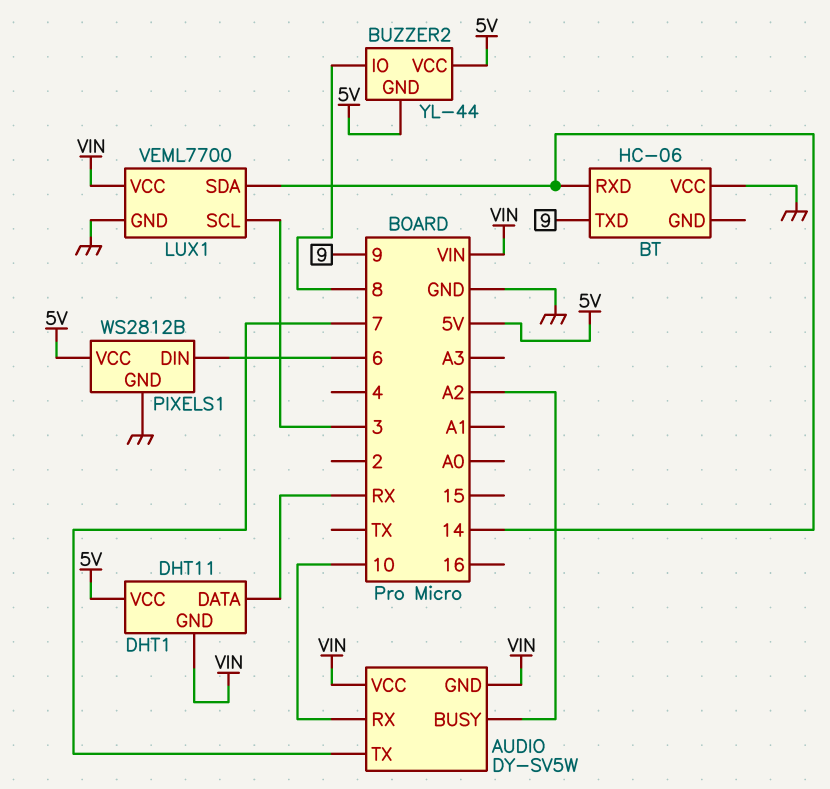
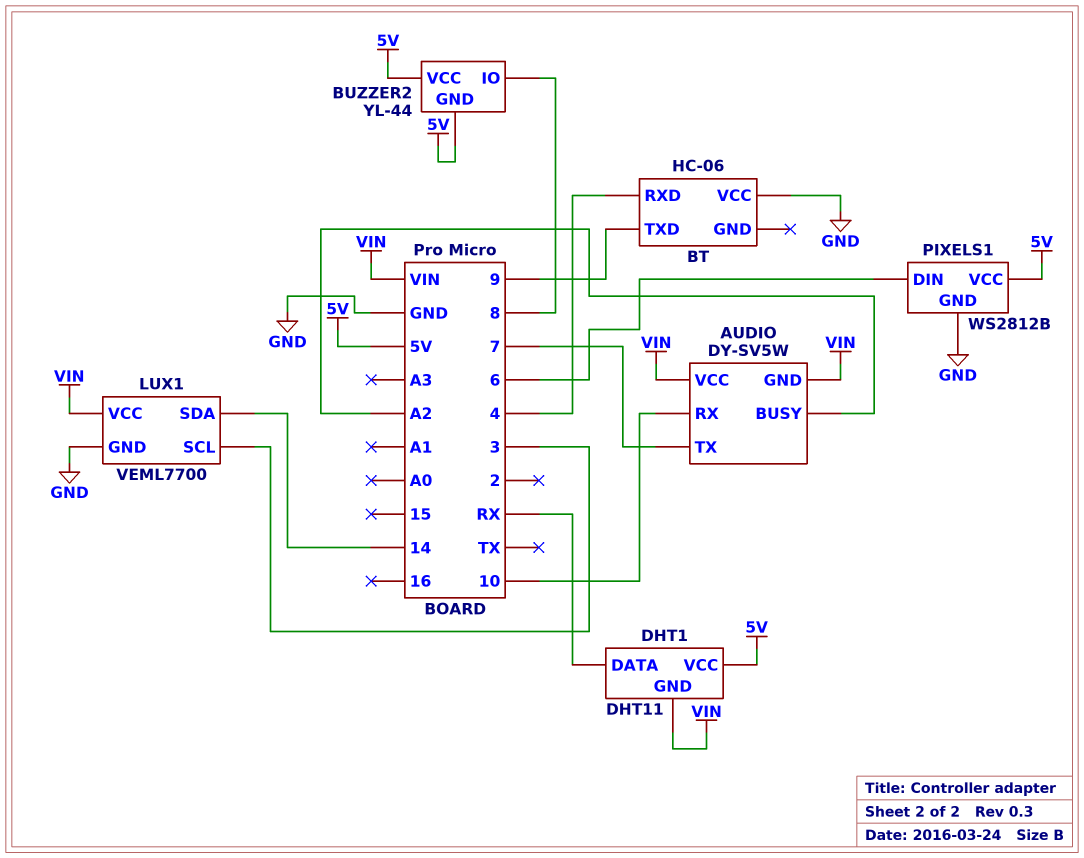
BT pin RXD: 14 -> 4

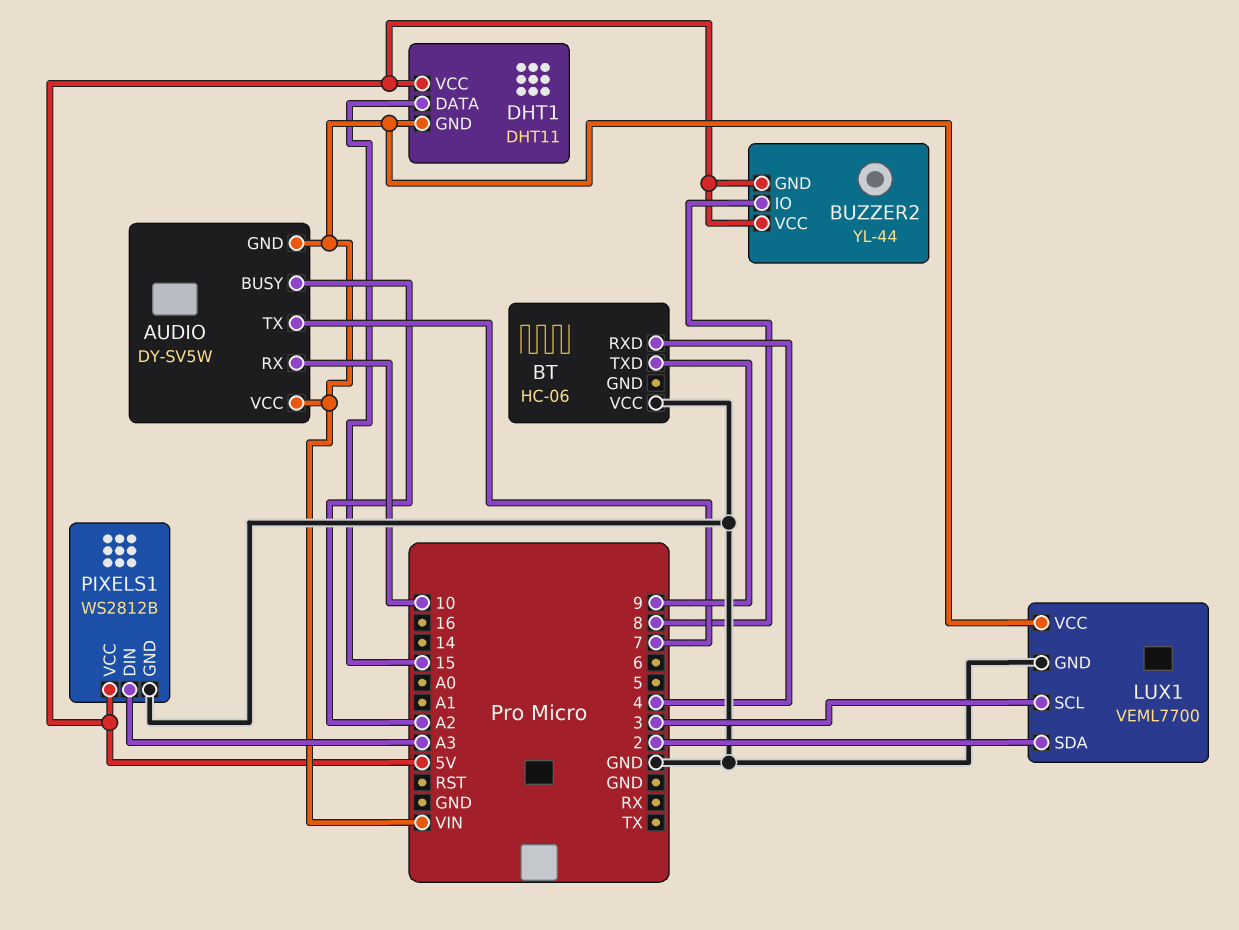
DHT1 pin DATA: RX -> 15
LUX1 pin SDA: 14 -> 2
PIXELS1 pin DIN: 6 -> A3

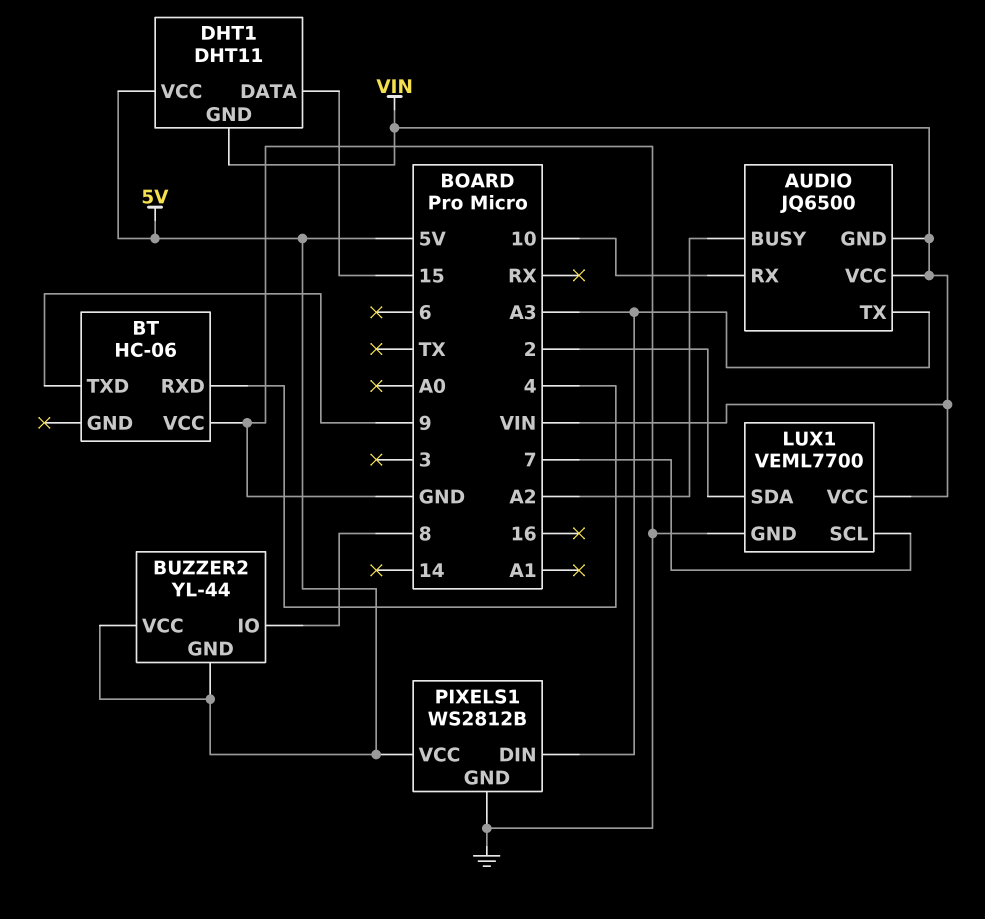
AUDIO: DY-SV5W -> JQ6500
AUDIO pin TX: 7 -> A3
LUX1 pin SCL: 3 -> 7

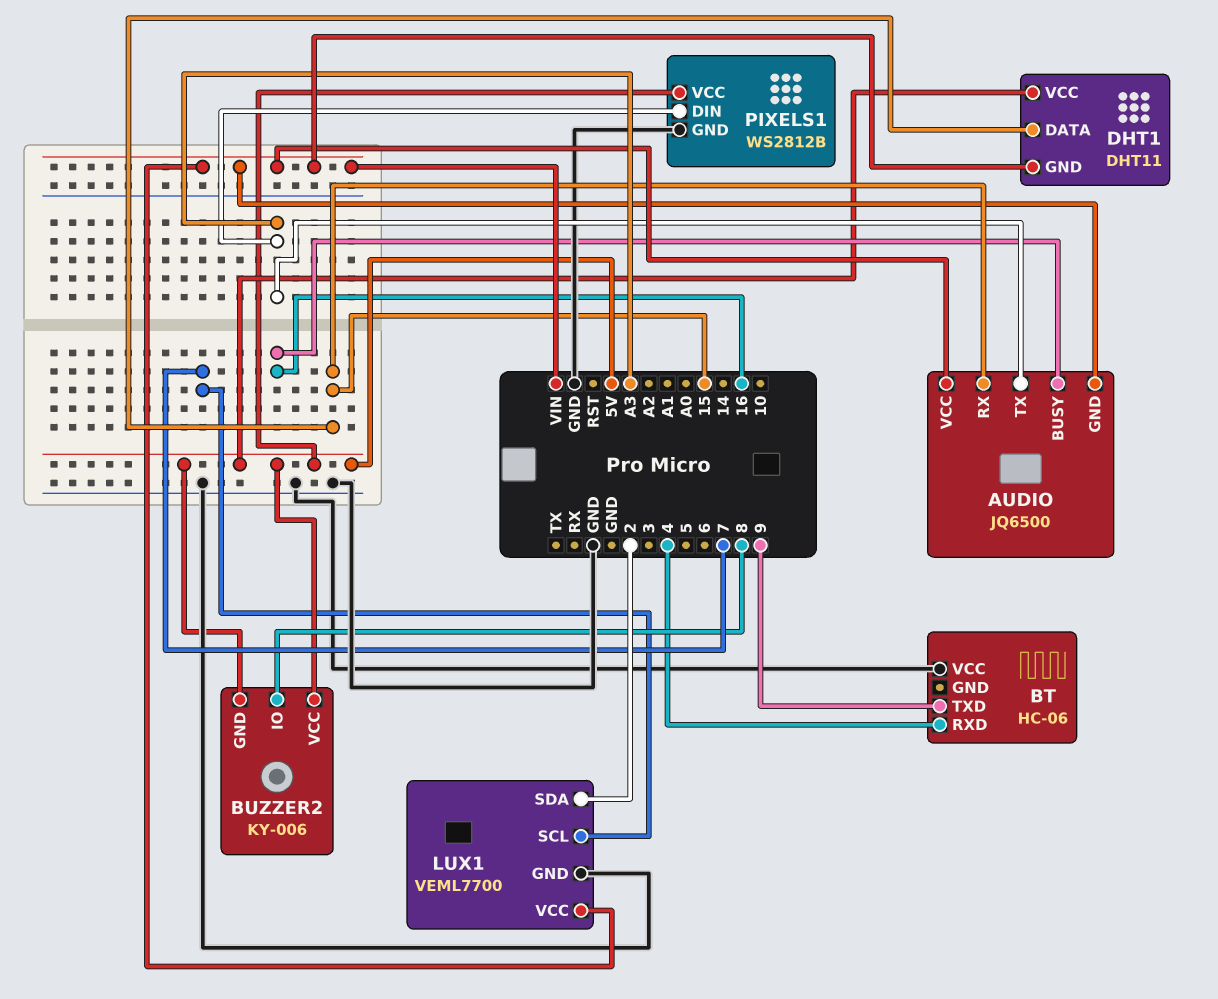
AUDIO pin BUSY: A2 -> 16
AUDIO pin RX: 10 -> 15
BUZZER2: YL-44 -> KY-006

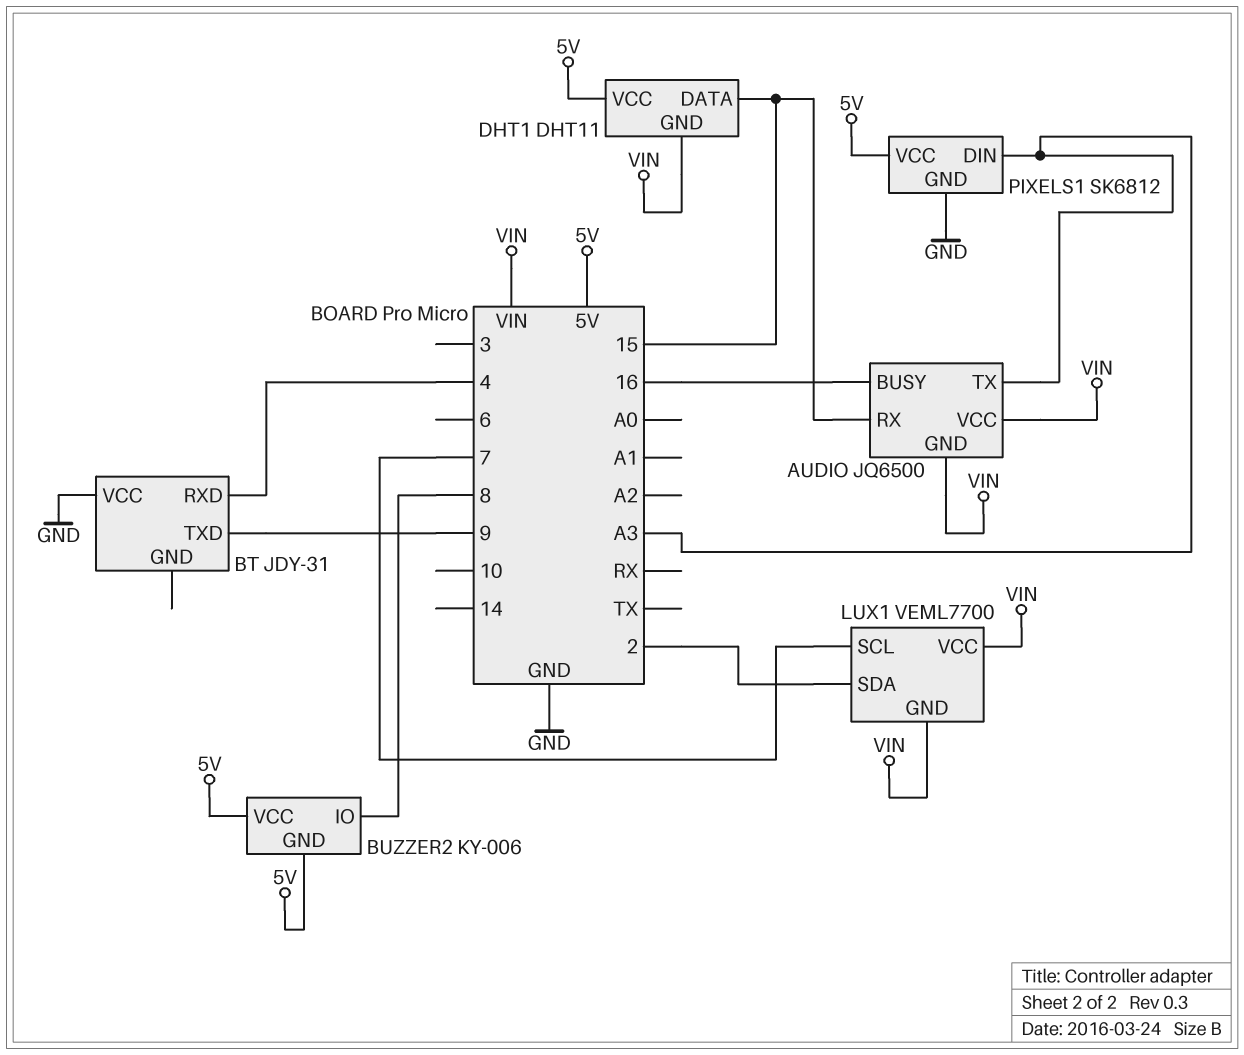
BT: HC-06 -> JDY-31
LUX1 pin GND: GND -> VIN
PIXELS1: WS2812B -> SK6812

